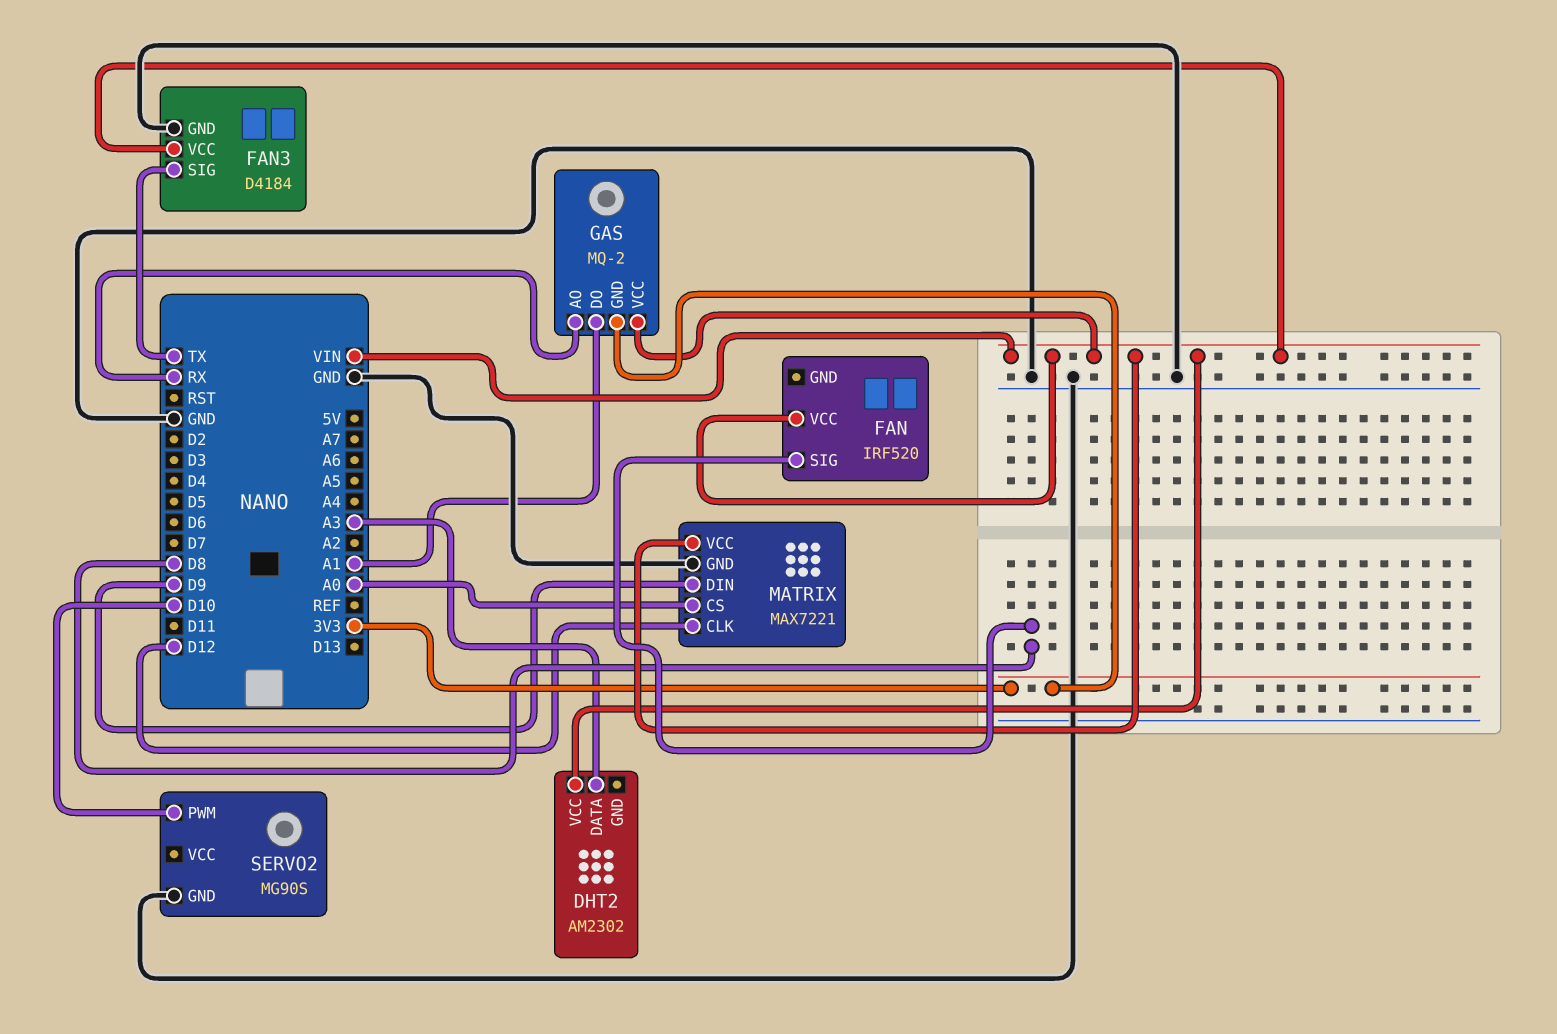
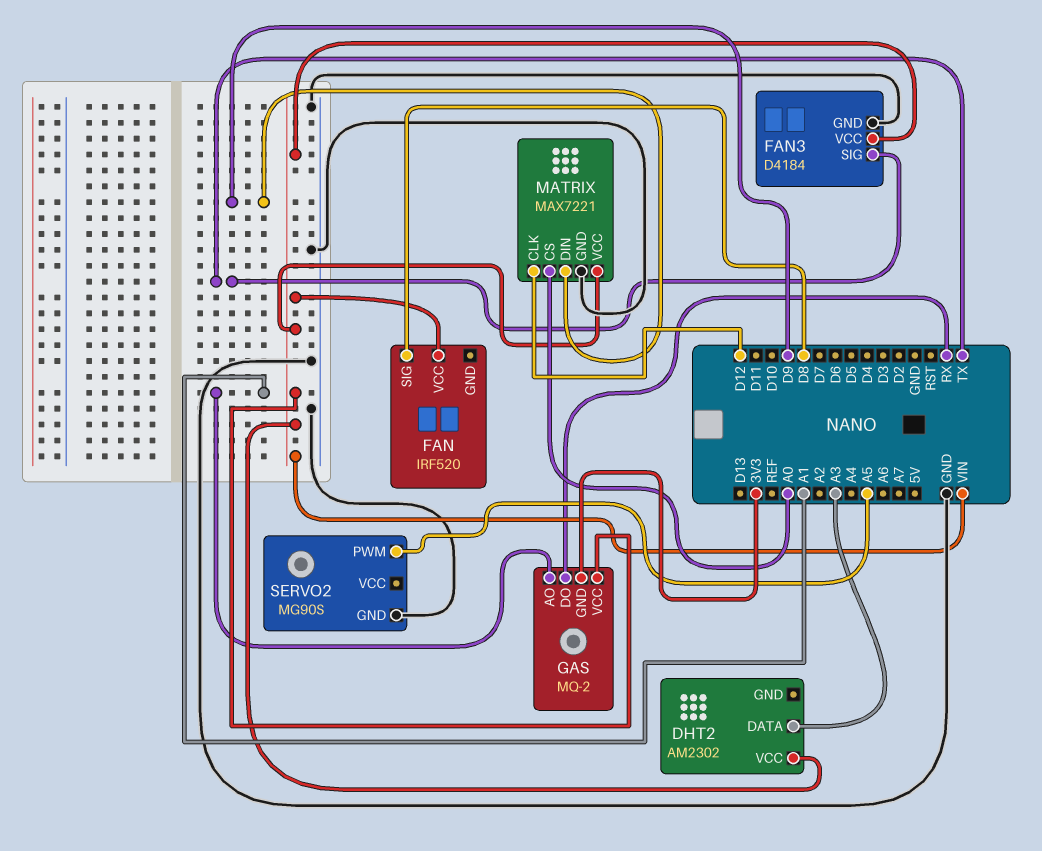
GAS pin AO: RX -> A1
GAS pin DO: A1 -> RX
SERVO2 pin PWM: D10 -> A5

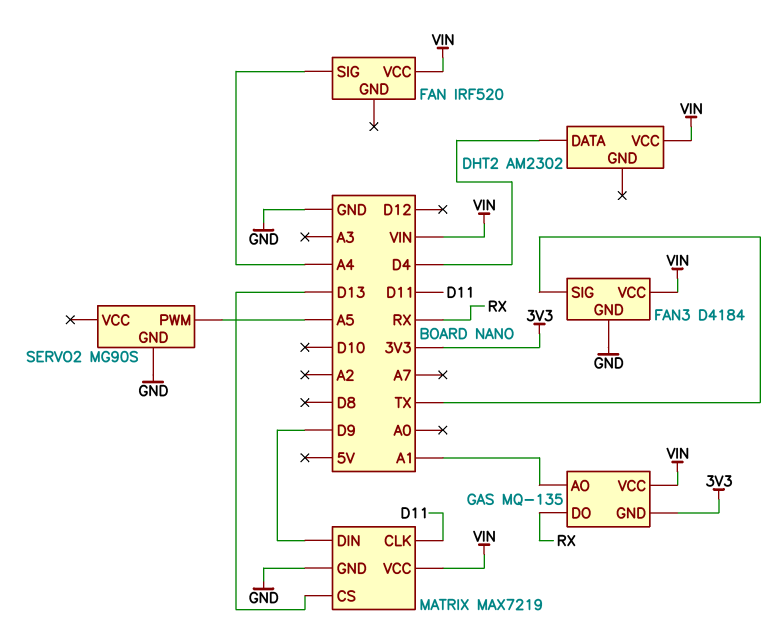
DHT2 pin DATA: A3 -> D4
FAN pin SIG: D8 -> A4
GAS: MQ-2 -> MQ-135
MATRIX: MAX7221 -> MAX7219
MATRIX pin CLK: D12 -> D11
MATRIX pin CS: A0 -> D13

